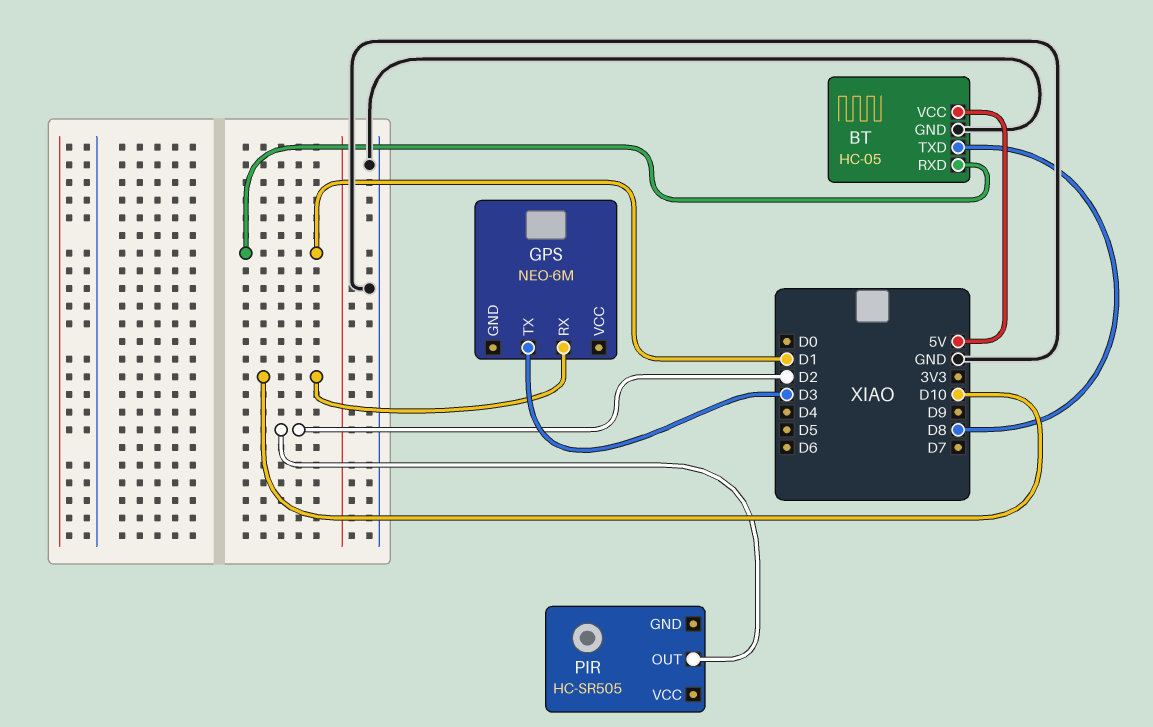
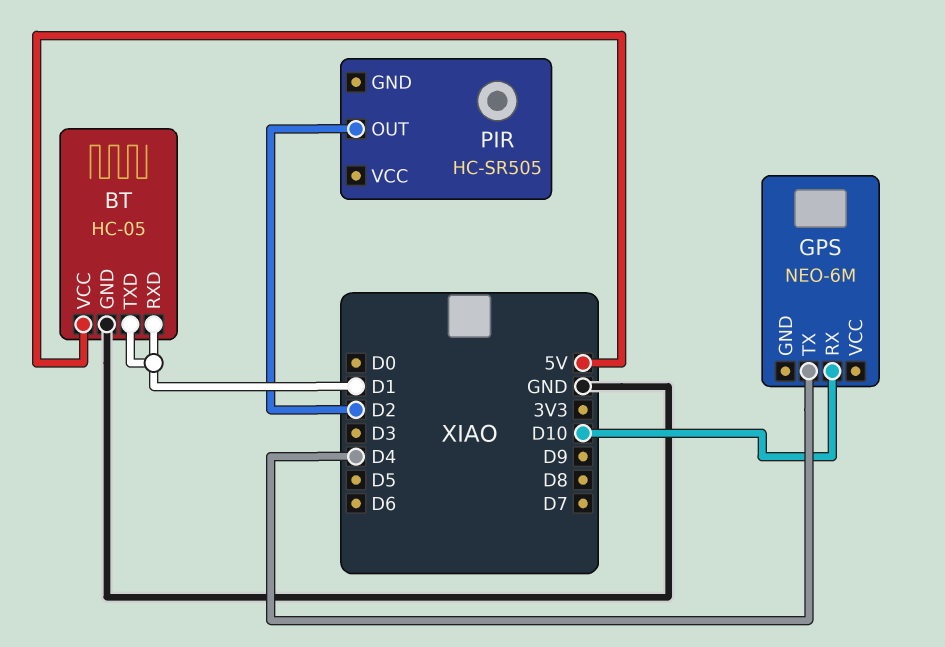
BT pin TXD: D8 -> D1
GPS pin TX: D3 -> D4

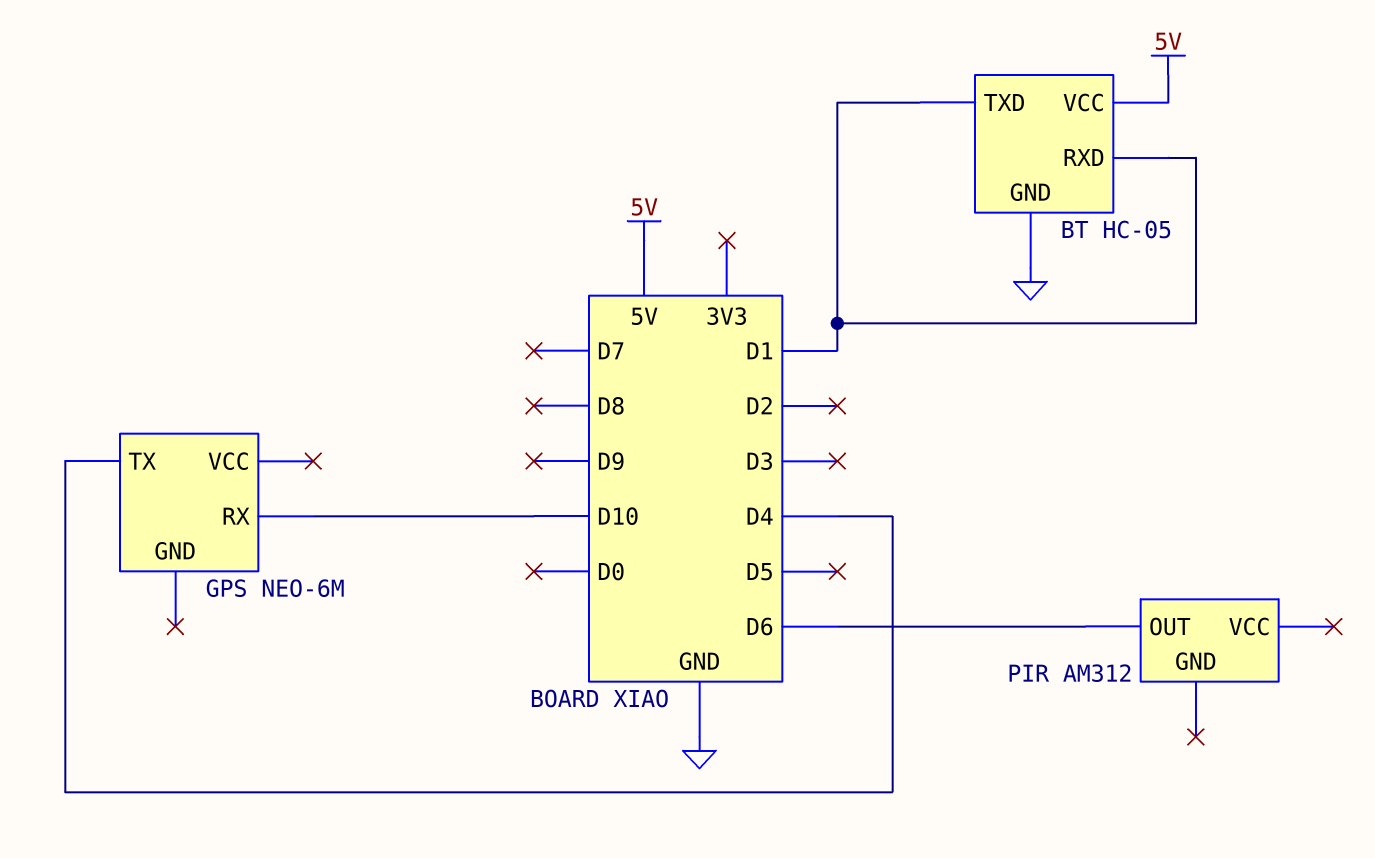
PIR: HC-SR505 -> AM312
PIR pin OUT: D2 -> D6

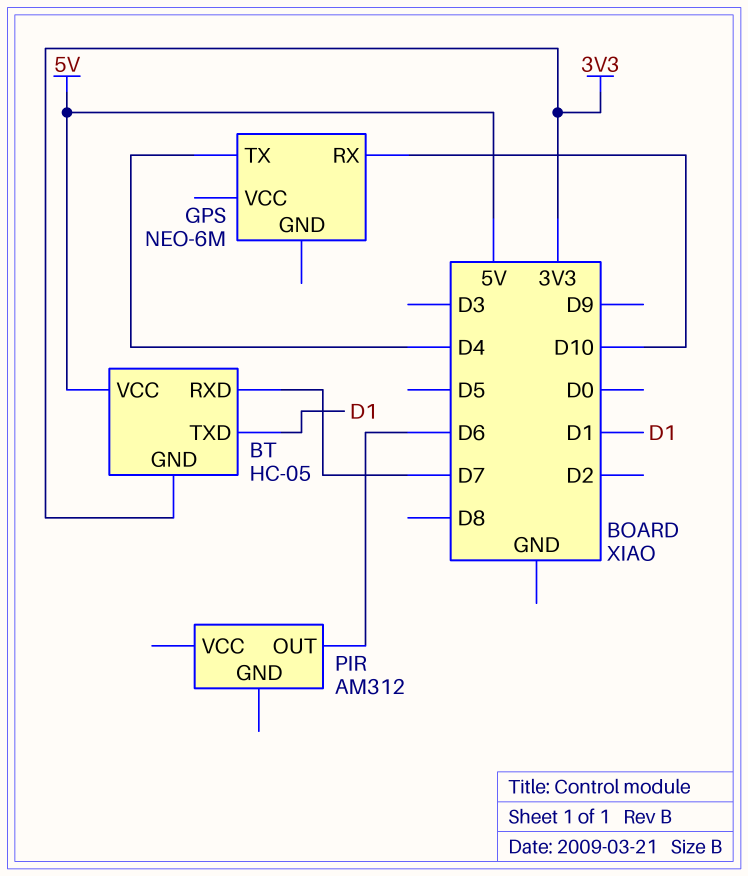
BT pin GND: GND -> 3V3
BT pin RXD: D1 -> D7

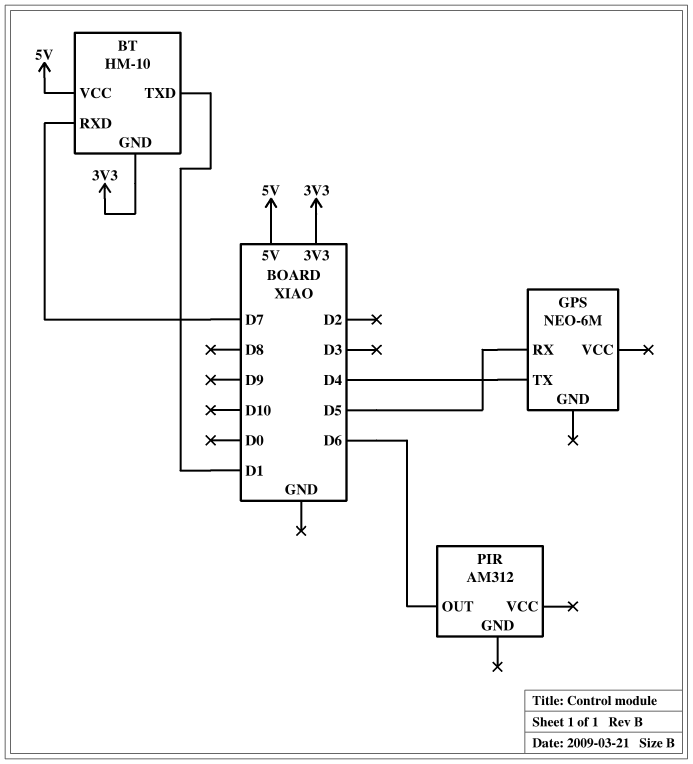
BT: HC-05 -> HM-10
GPS pin RX: D10 -> D5

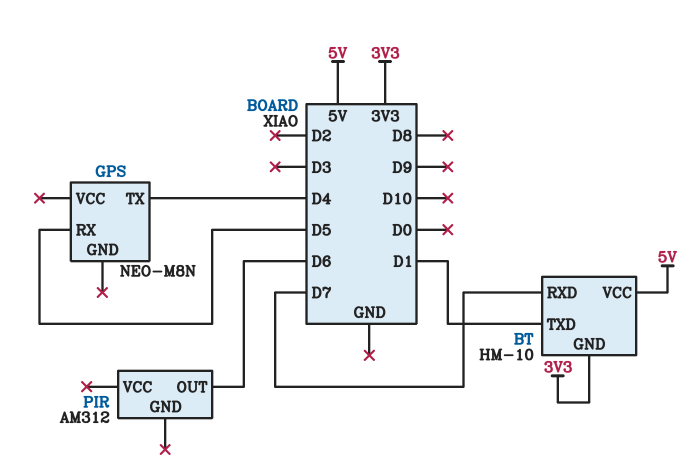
GPS: NEO-6M -> NEO-M8N

